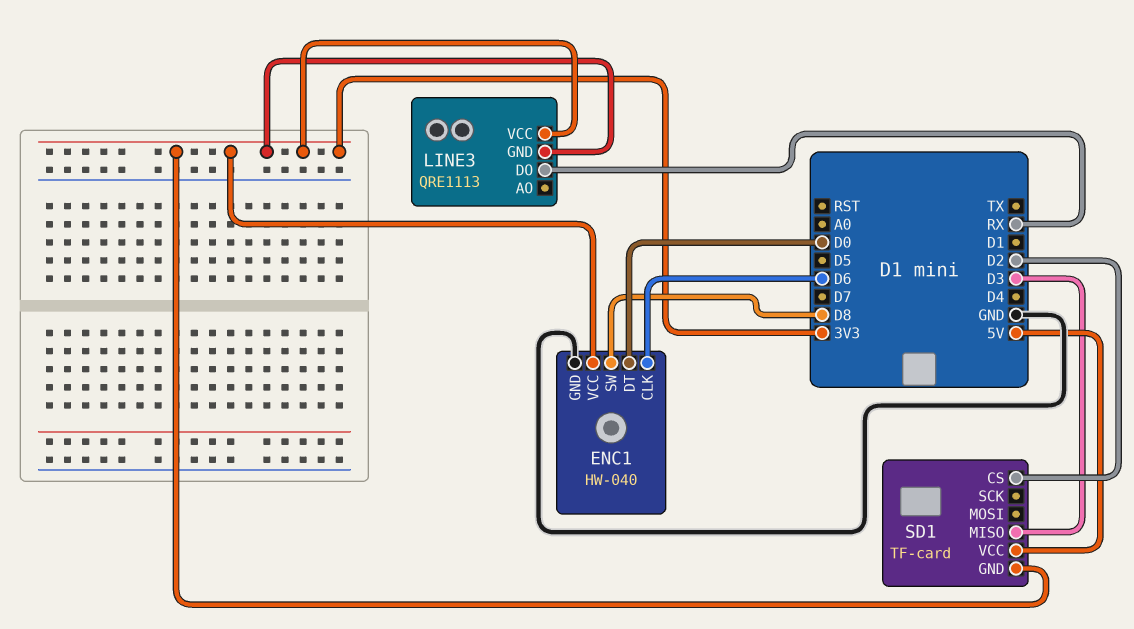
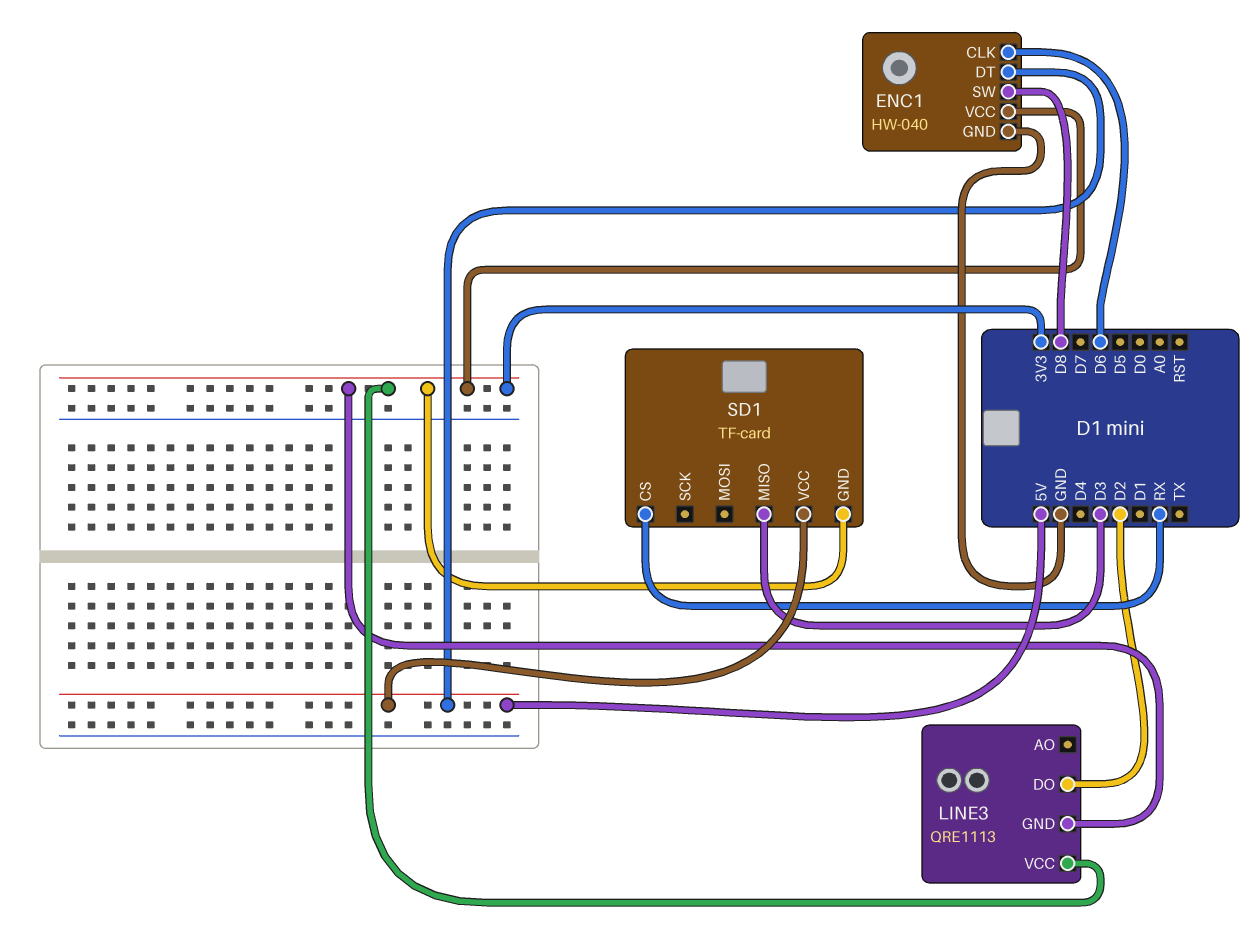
ENC1 pin DT: D0 -> 5V
LINE3 pin DO: RX -> D2
SD1 pin CS: D2 -> RX

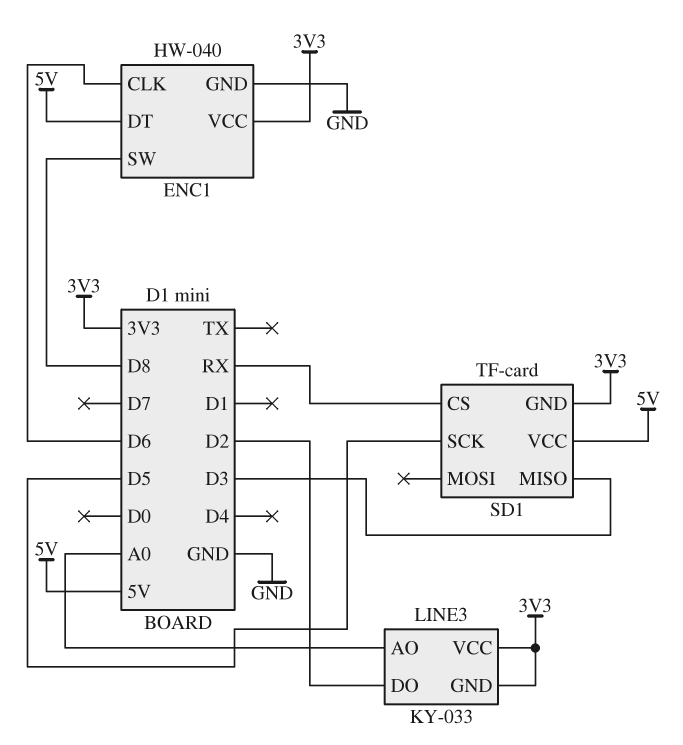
LINE3: QRE1113 -> KY-033
LINE3 pin AO: none -> A0
SD1 pin SCK: none -> D5

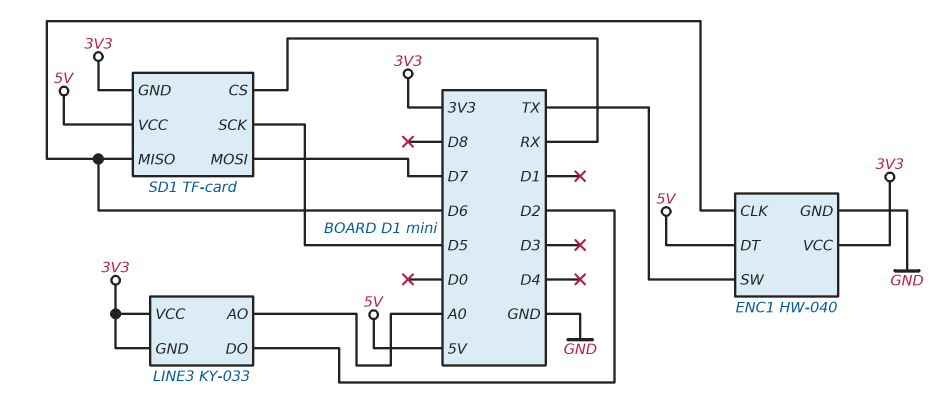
ENC1 pin SW: D8 -> TX
SD1 pin MISO: D3 -> D6
SD1 pin MOSI: none -> D7

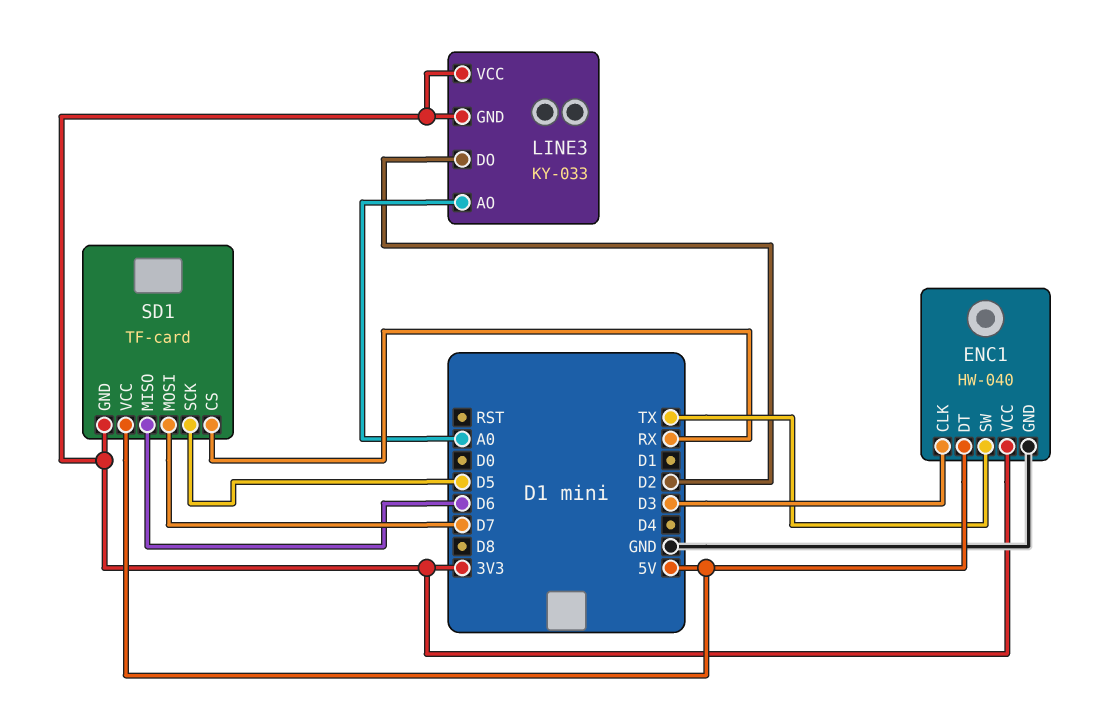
ENC1 pin CLK: D6 -> D3

